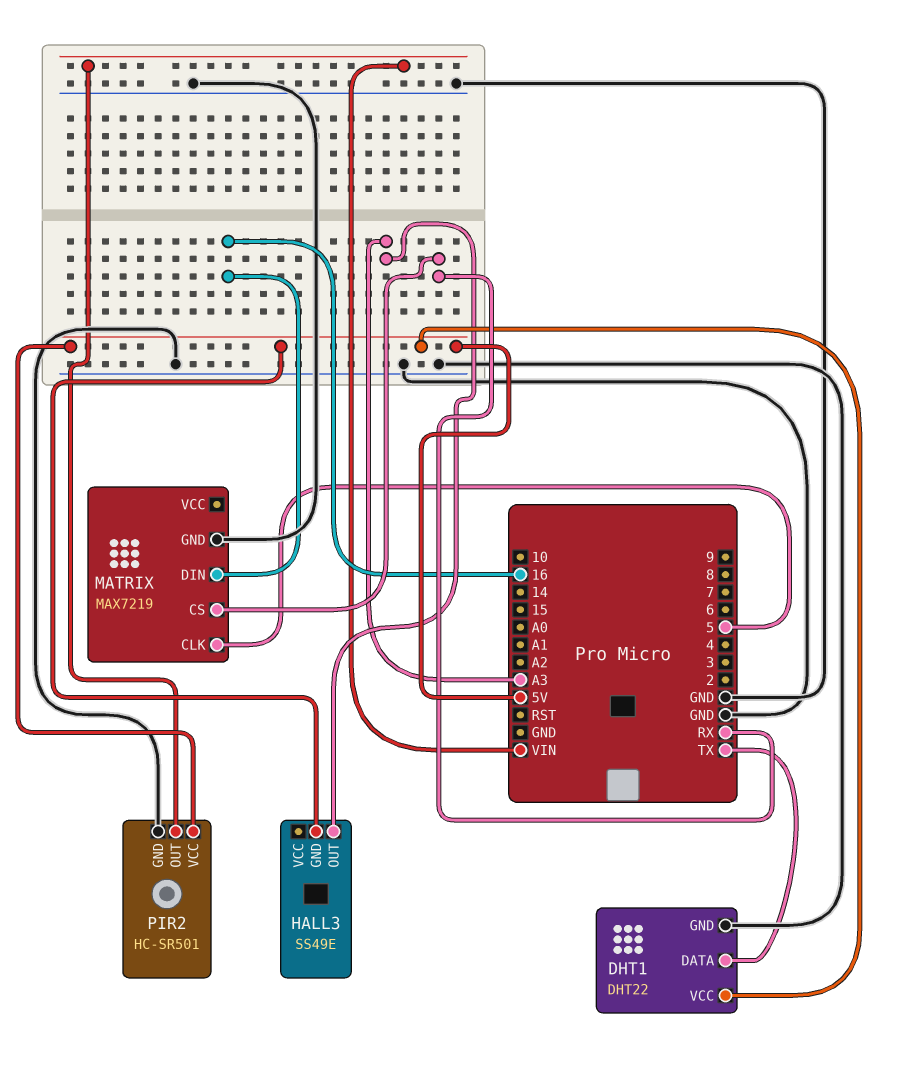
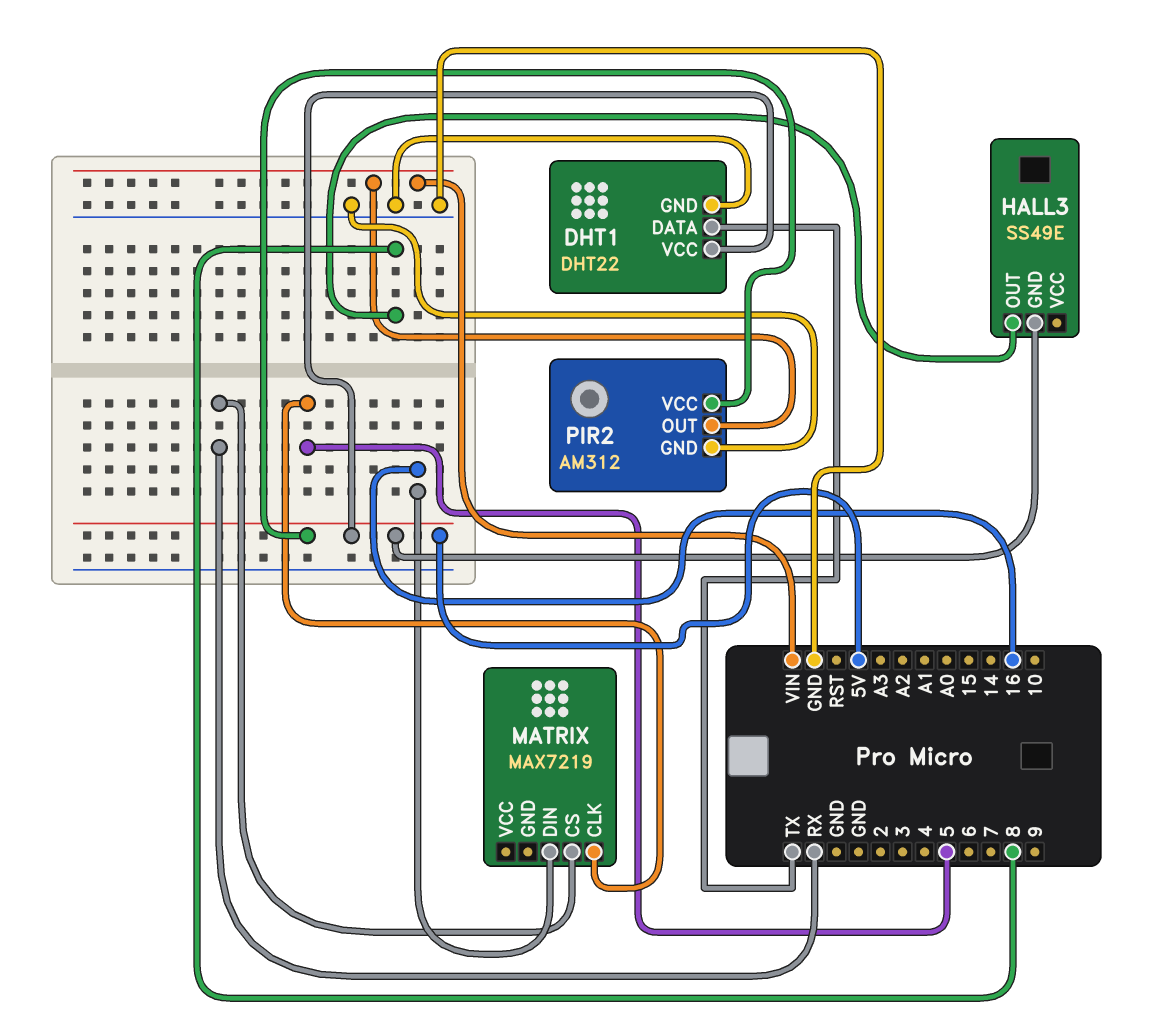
HALL3 pin OUT: A3 -> 8
MATRIX pin GND: GND -> none
PIR2: HC-SR501 -> AM312

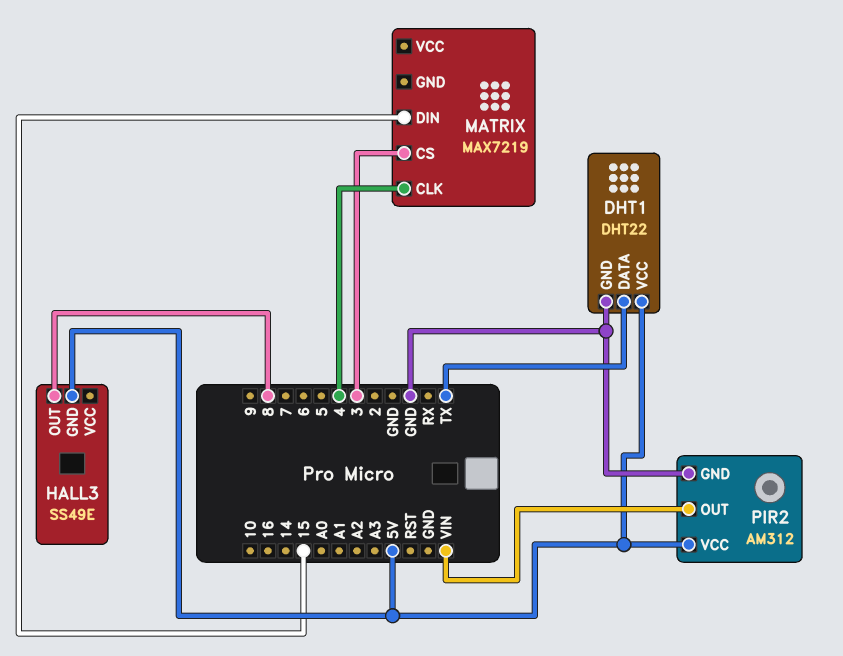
MATRIX pin CLK: 5 -> 4
MATRIX pin CS: RX -> 3
MATRIX pin DIN: 16 -> 15

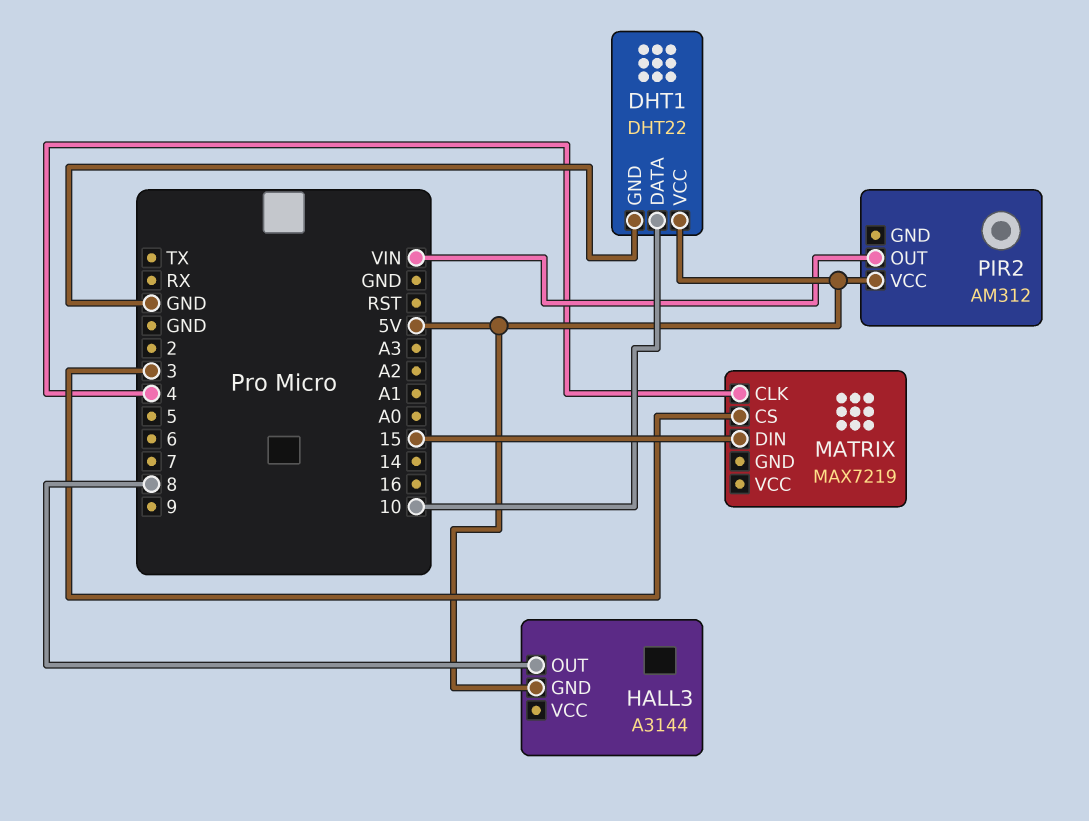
DHT1 pin DATA: TX -> 10
HALL3: SS49E -> A3144
PIR2 pin GND: GND -> none

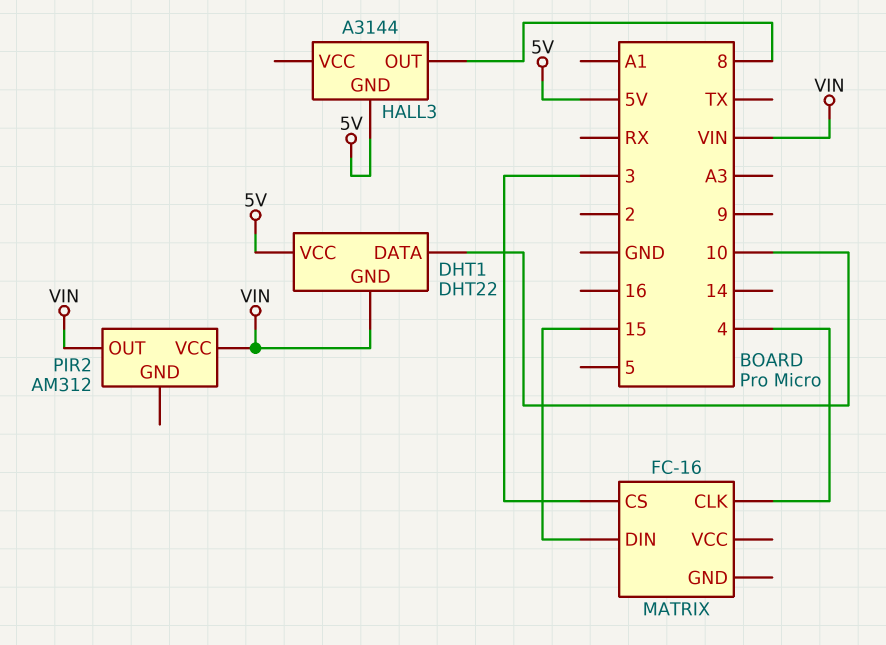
DHT1 pin GND: GND -> VIN
MATRIX: MAX7219 -> FC-16
PIR2 pin VCC: 5V -> VIN

